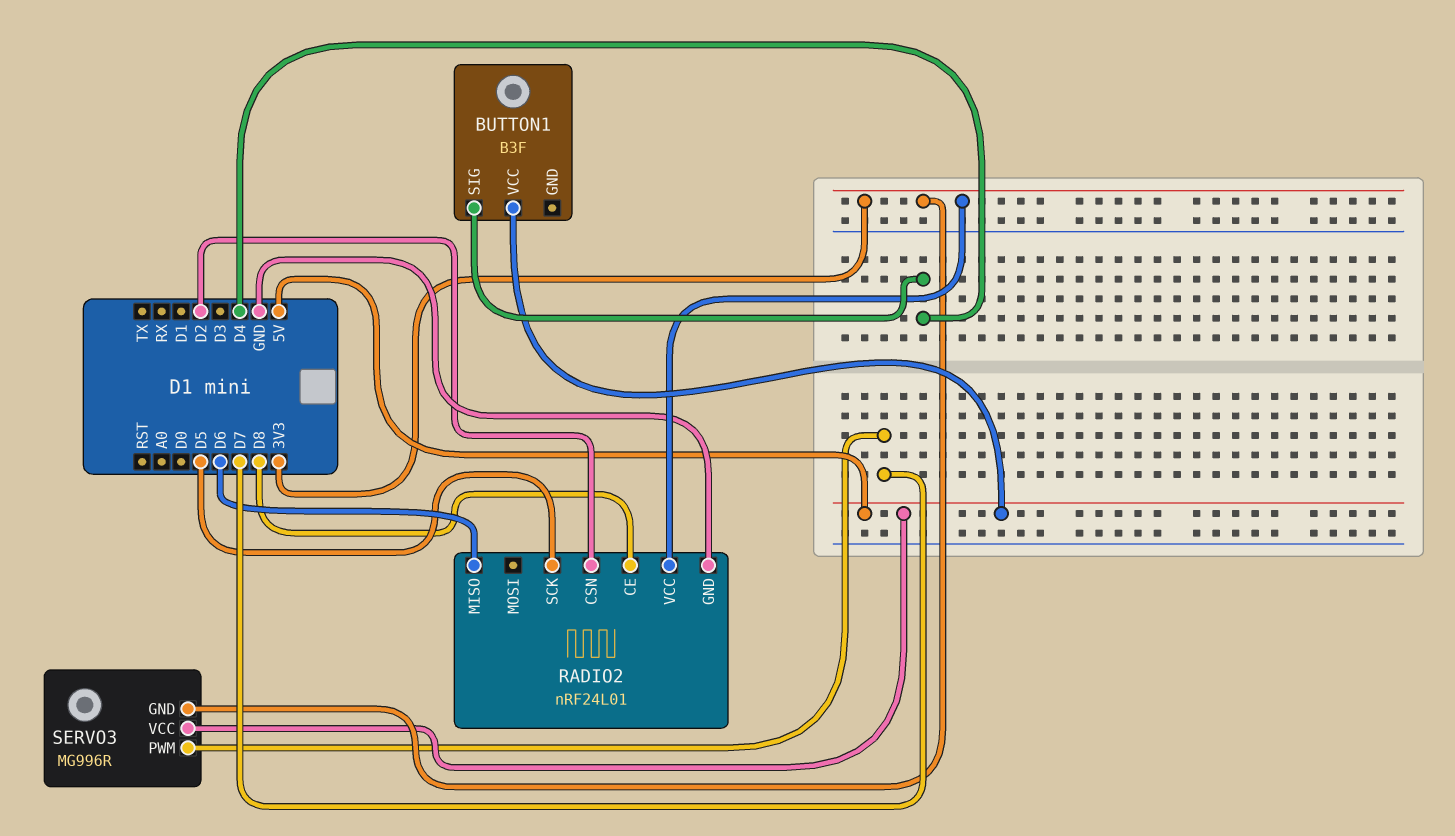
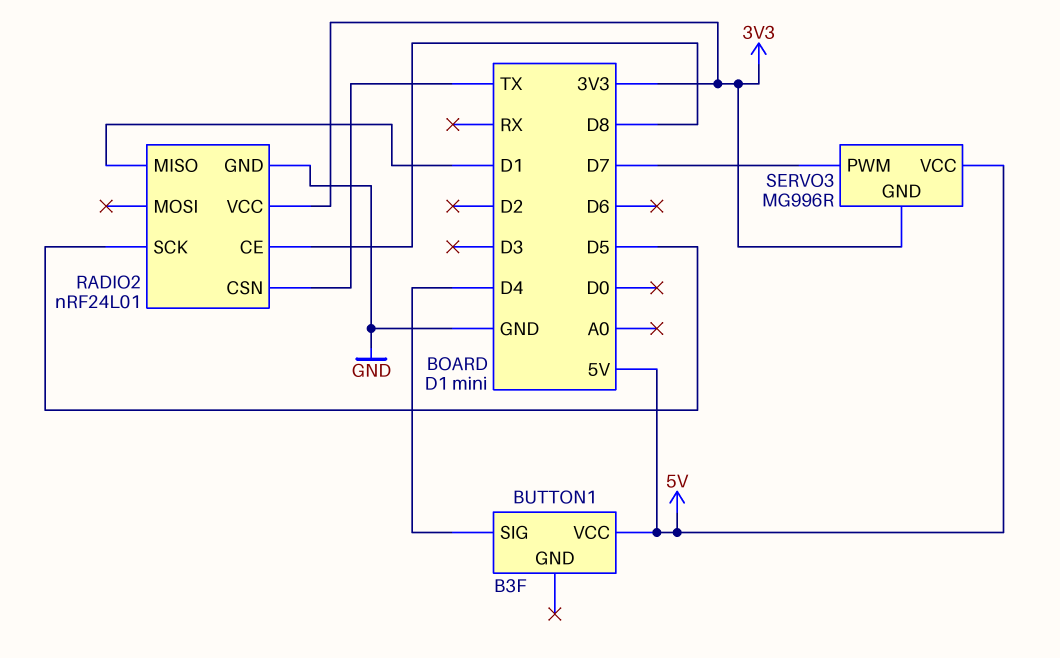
RADIO2 pin CSN: D2 -> TX
RADIO2 pin MISO: D6 -> D1

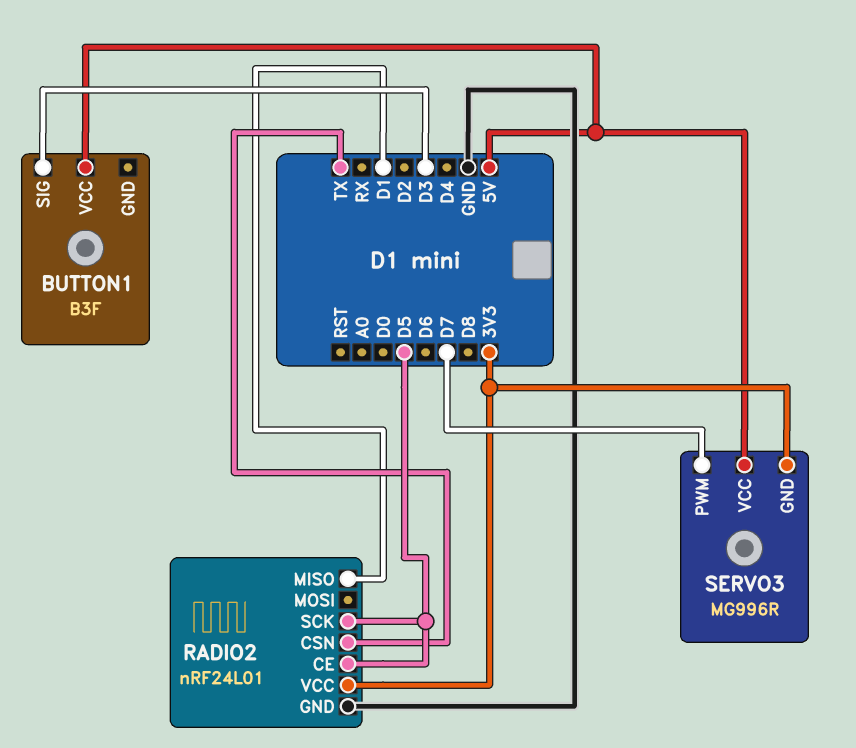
BUTTON1 pin SIG: D4 -> D3
RADIO2 pin CE: D8 -> D5

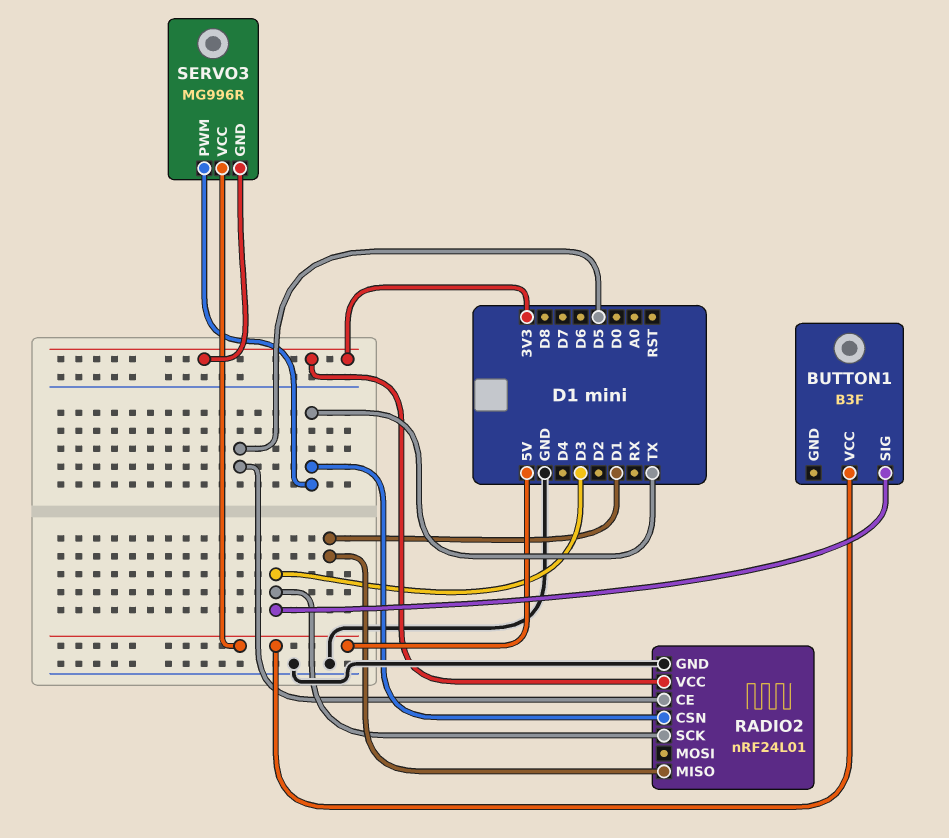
RADIO2 pin SCK: D5 -> D3
SERVO3 pin PWM: D7 -> TX

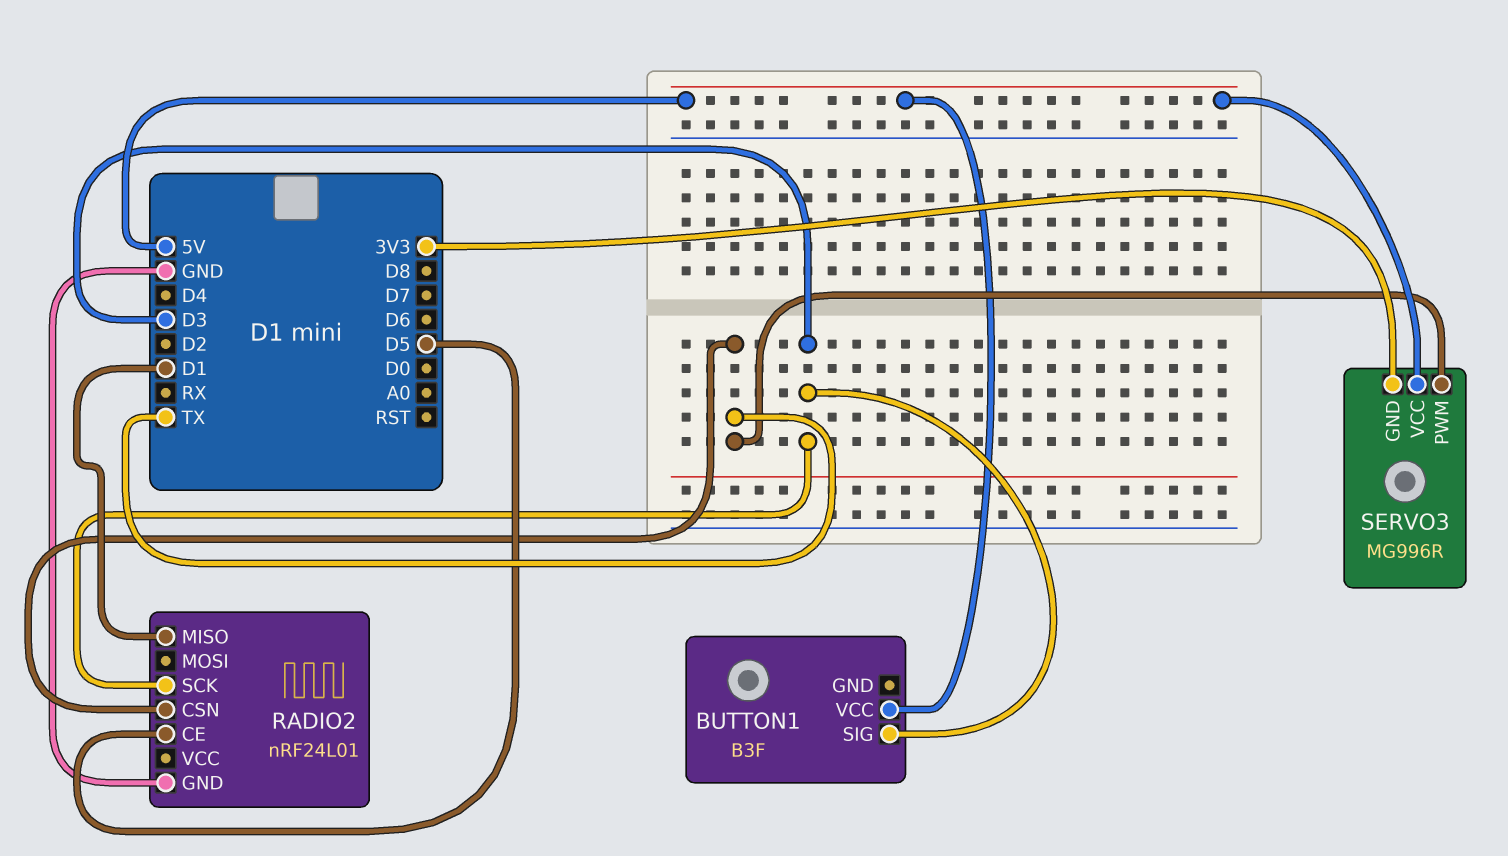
RADIO2 pin VCC: 3V3 -> none

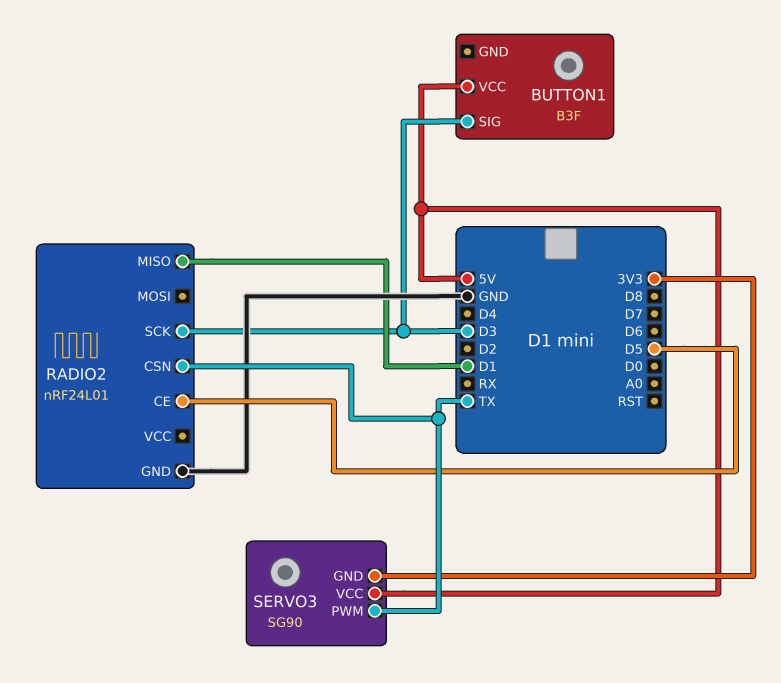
SERVO3: MG996R -> SG90

